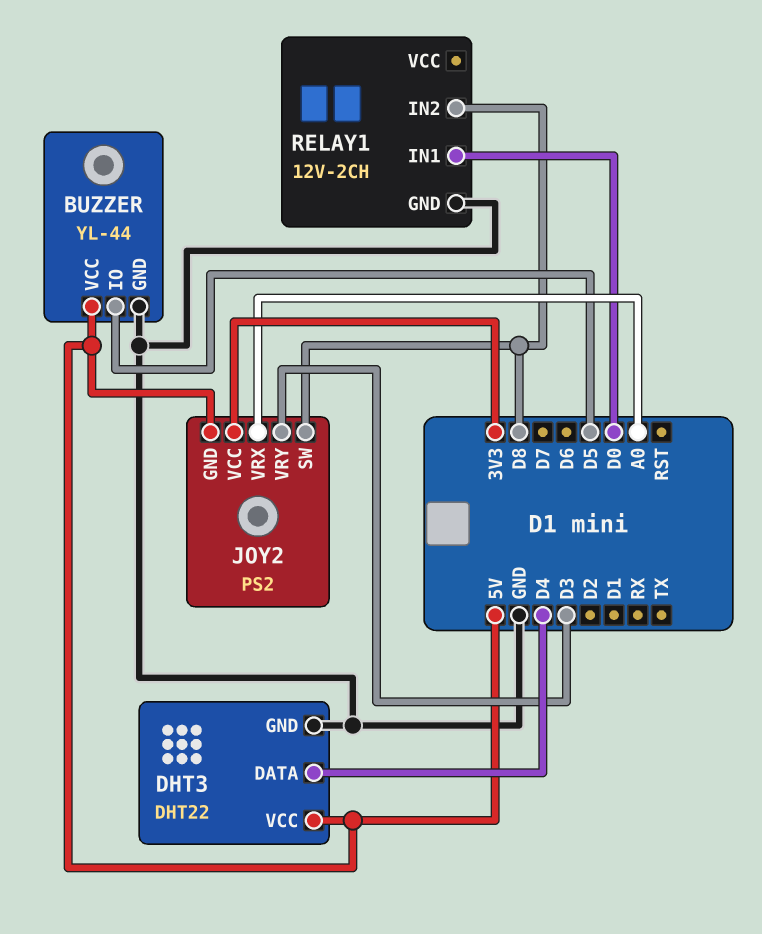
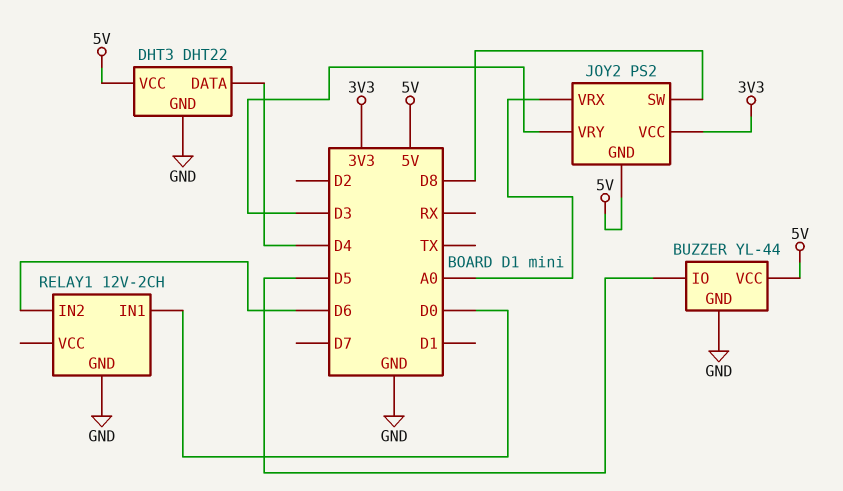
RELAY1 pin IN2: D8 -> D6

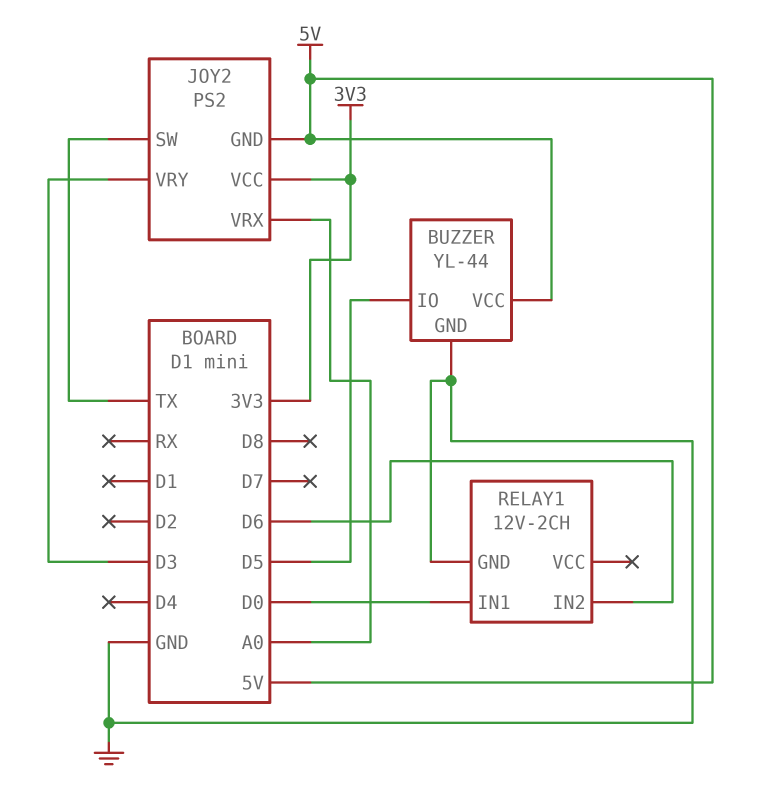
DHT3: DHT22 -> none
DHT3 pin DATA: D4 -> none
DHT3 pin GND: GND -> none
DHT3 pin VCC: 5V -> none
JOY2 pin SW: D8 -> TX

